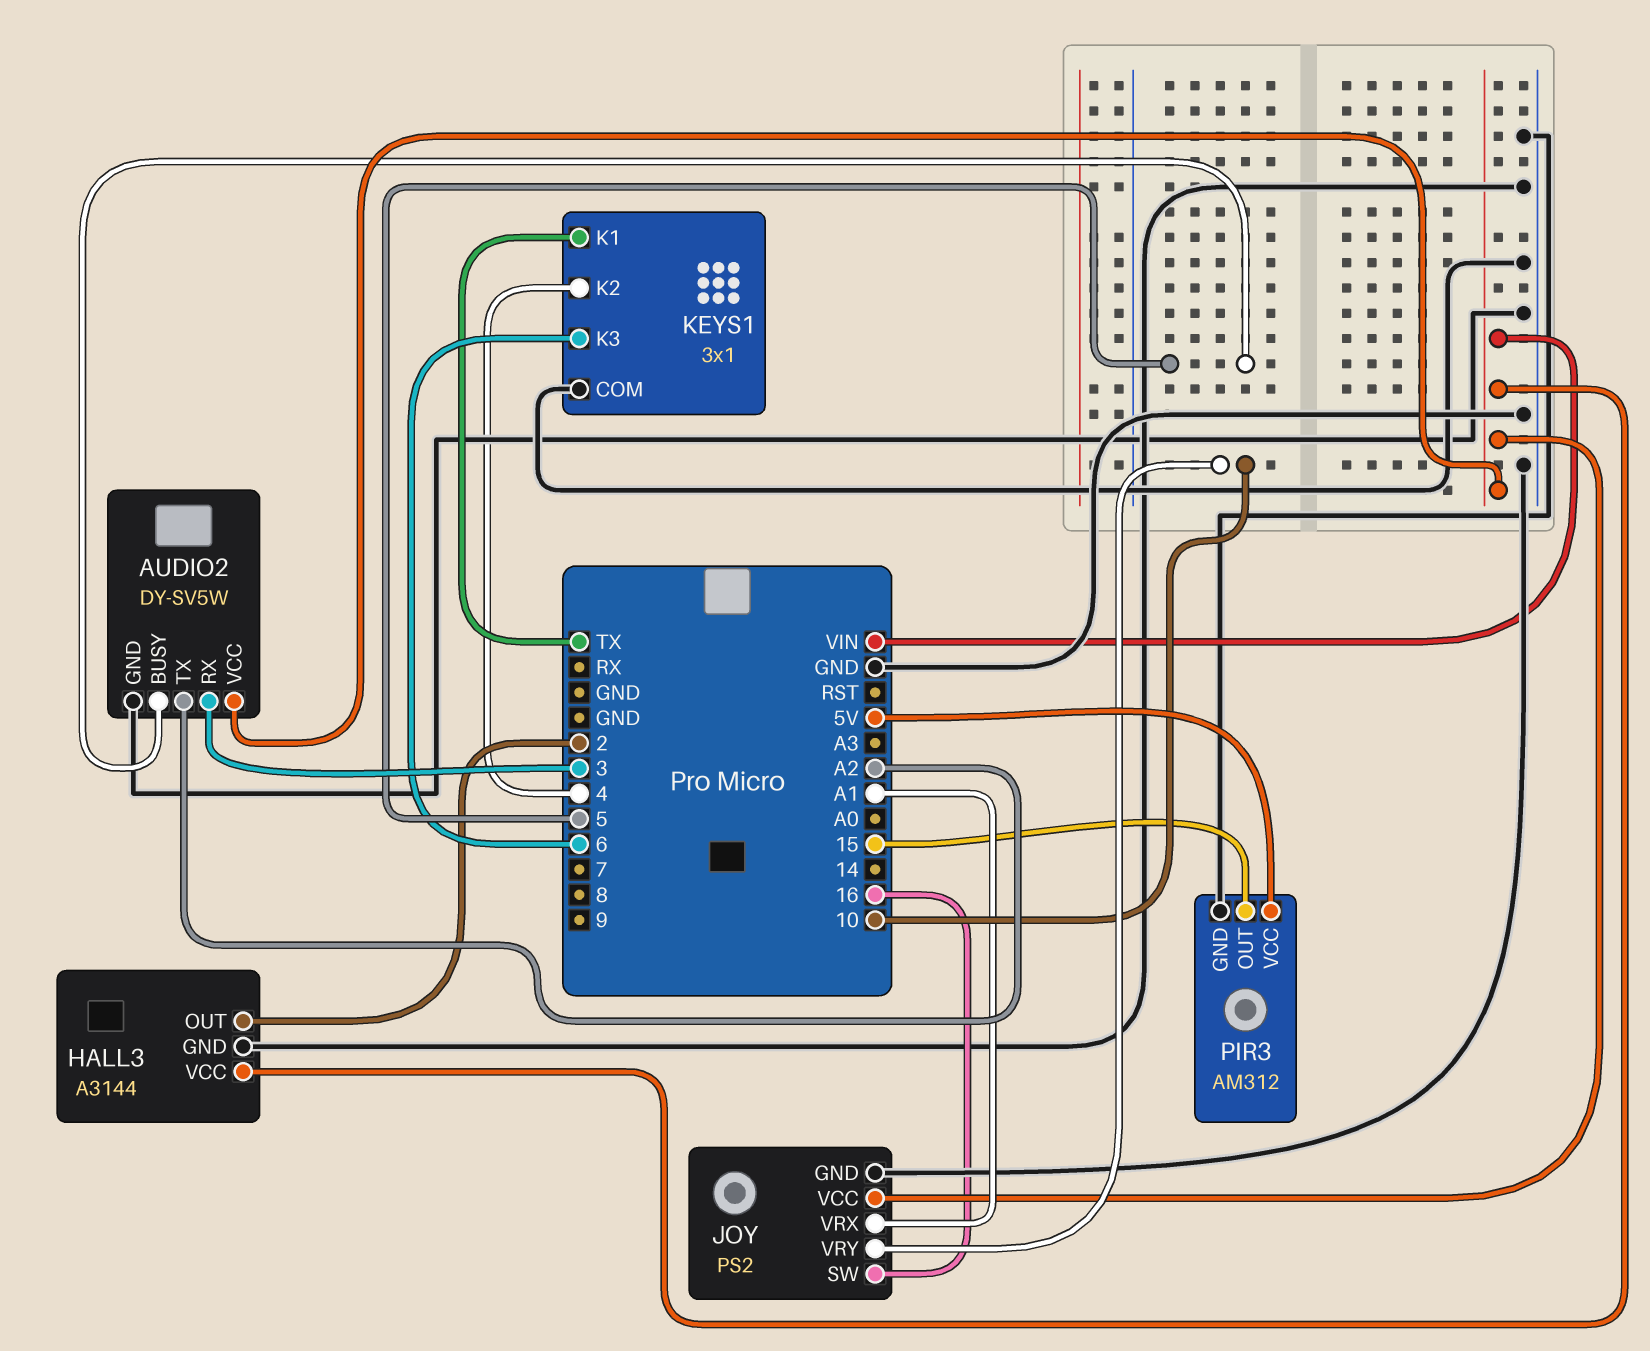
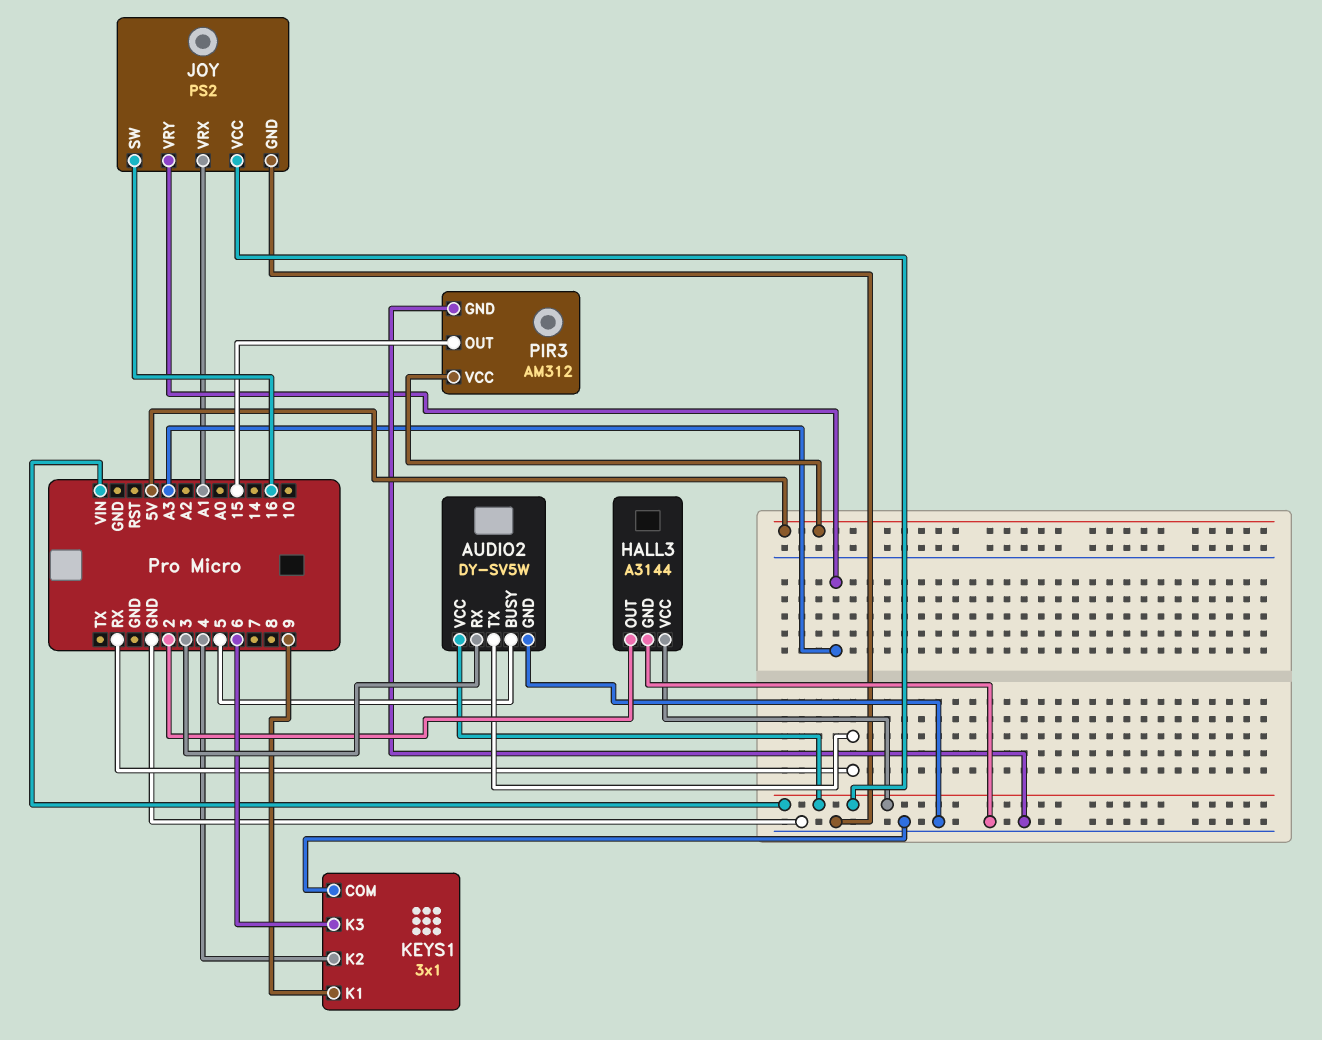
AUDIO2 pin TX: A2 -> RX
JOY pin VRY: 10 -> A3
KEYS1 pin K1: TX -> 9

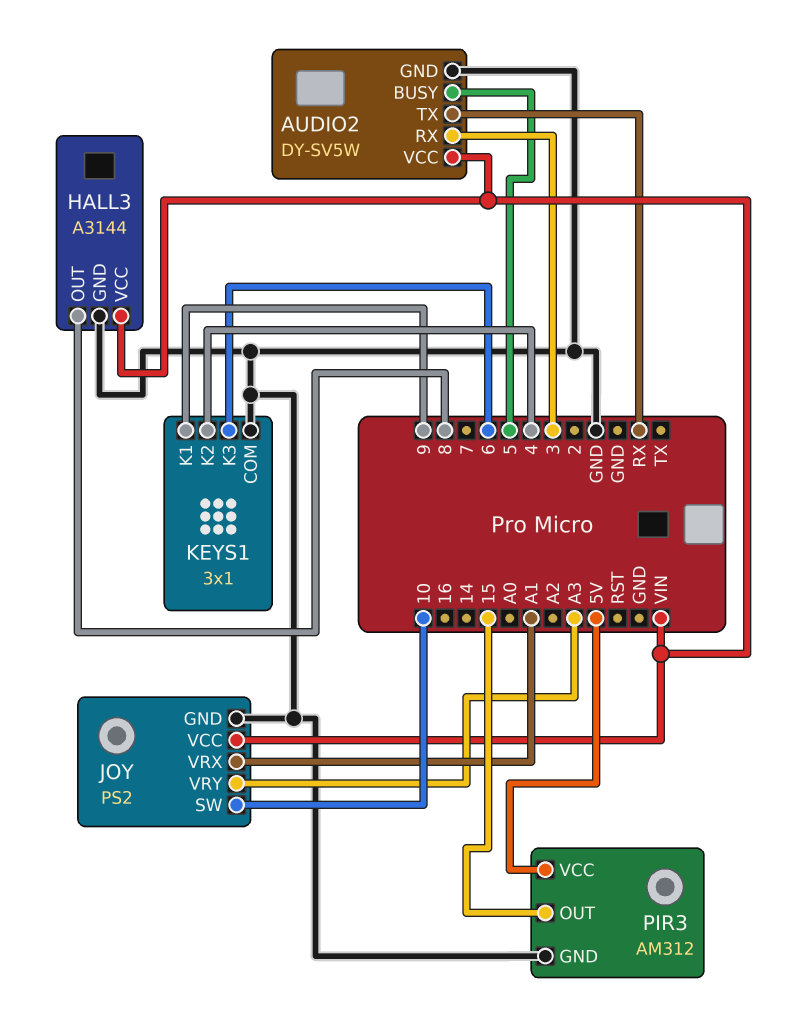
HALL3 pin OUT: 2 -> 8
JOY pin SW: 16 -> 10

